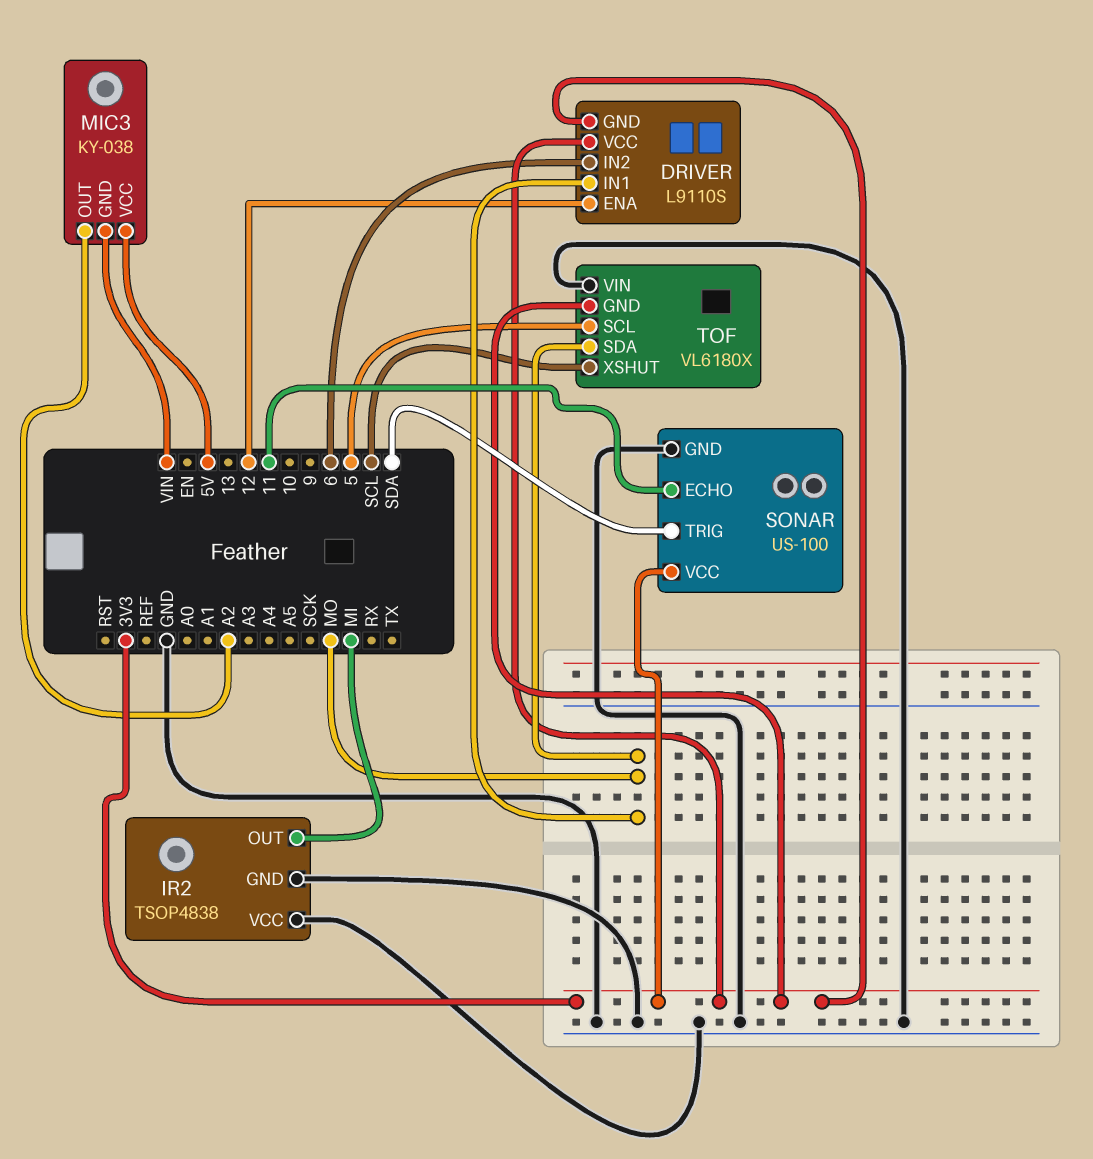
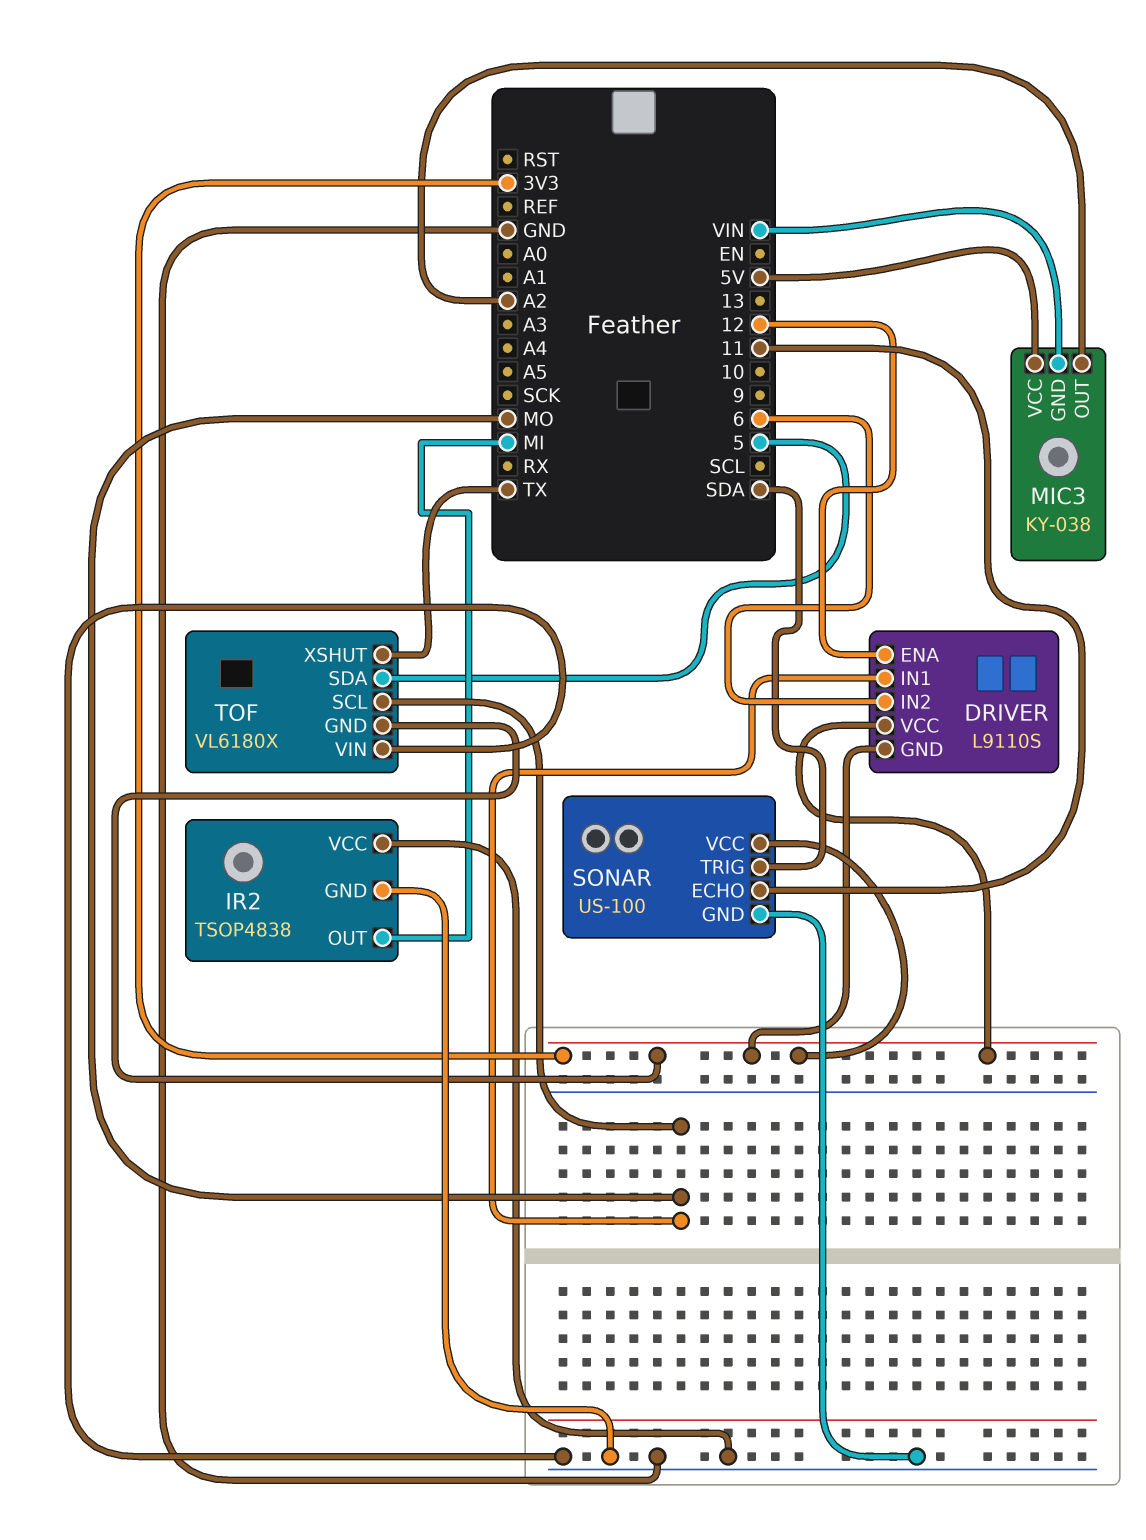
TOF pin SCL: 5 -> MO
TOF pin SDA: MO -> 5
TOF pin XSHUT: SCL -> TX

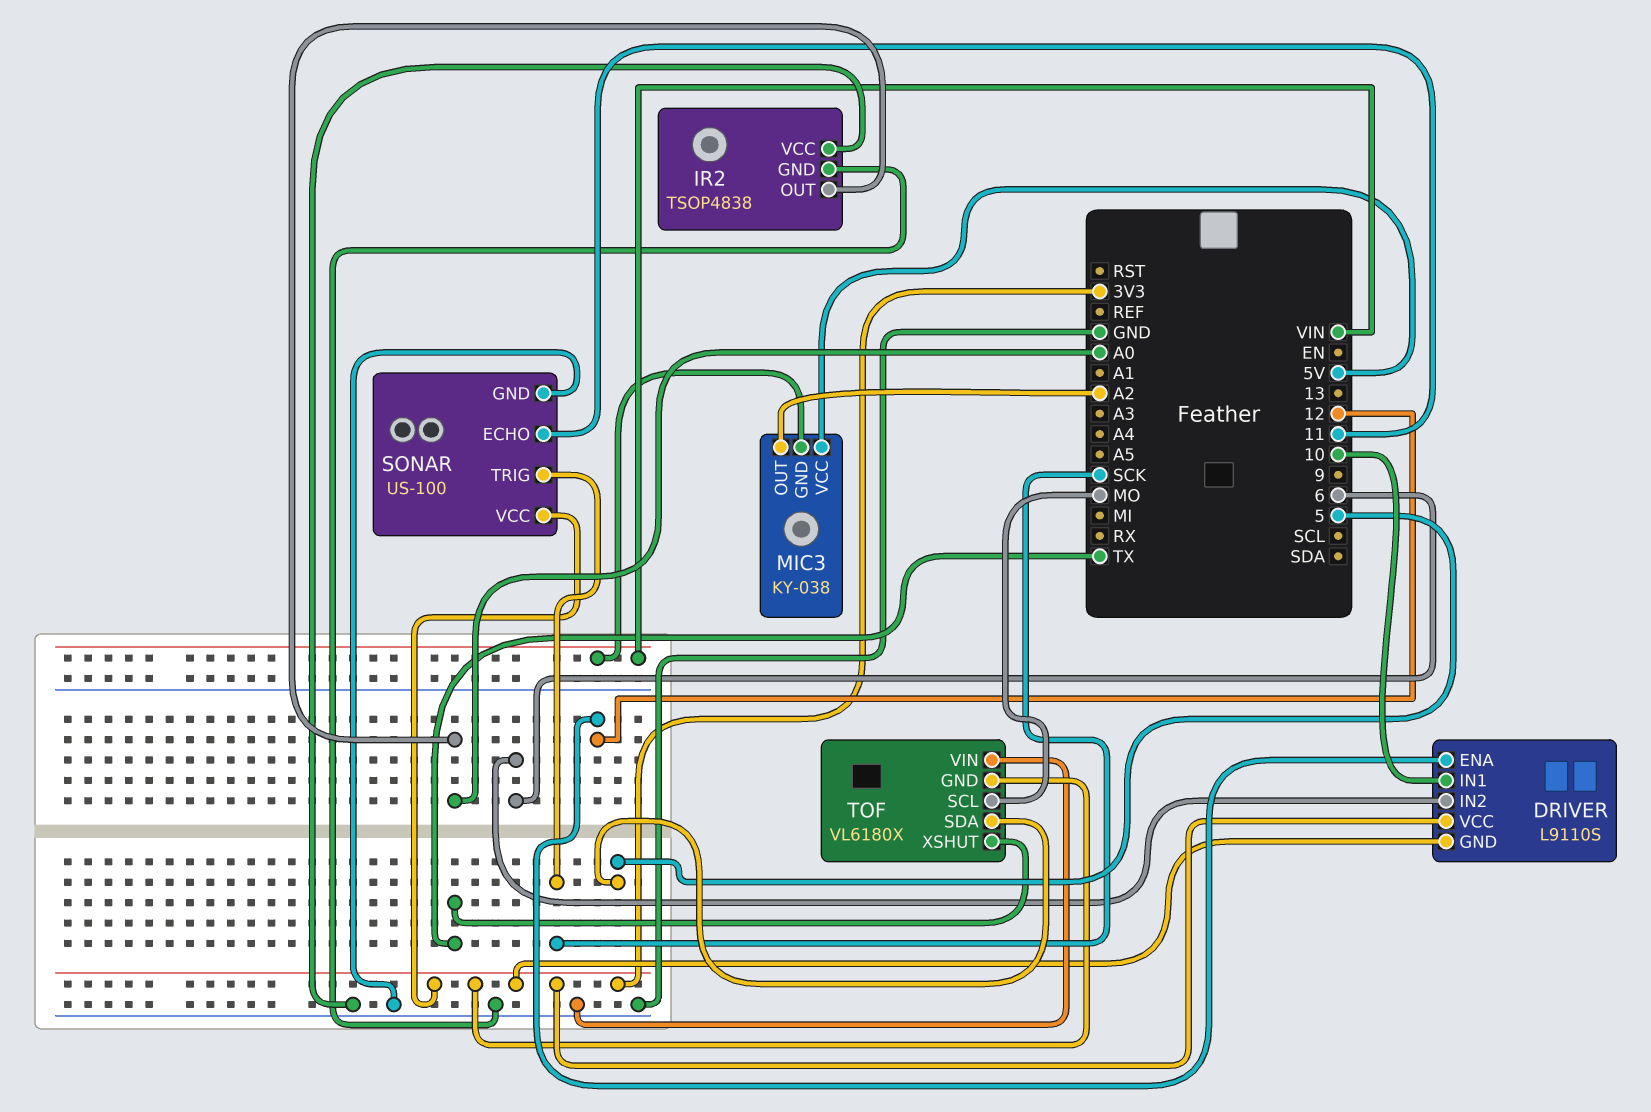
DRIVER pin IN1: MO -> 10
IR2 pin OUT: MI -> A0
SONAR pin TRIG: SDA -> SCK

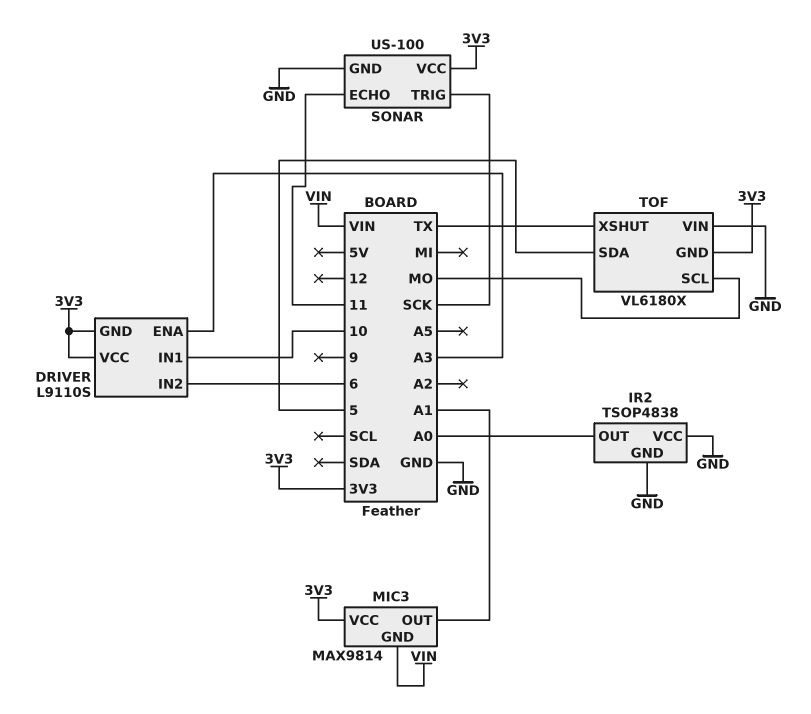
DRIVER pin ENA: 12 -> A3
MIC3: KY-038 -> MAX9814
MIC3 pin OUT: A2 -> A1
MIC3 pin VCC: 5V -> 3V3

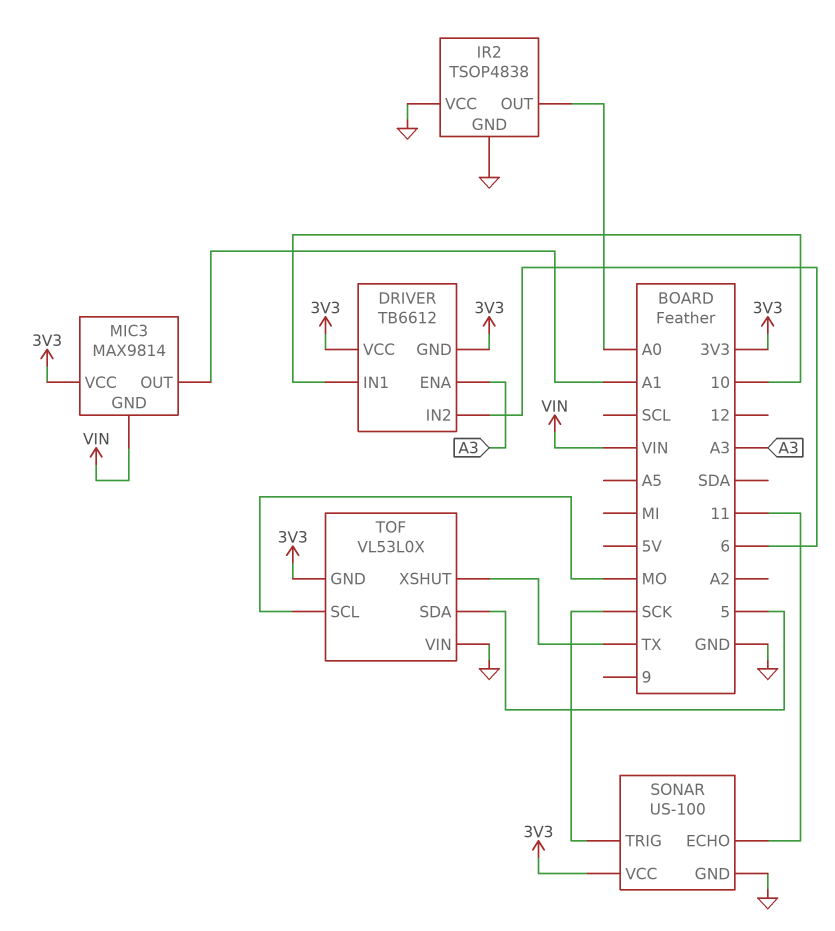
DRIVER: L9110S -> TB6612
TOF: VL6180X -> VL53L0X

